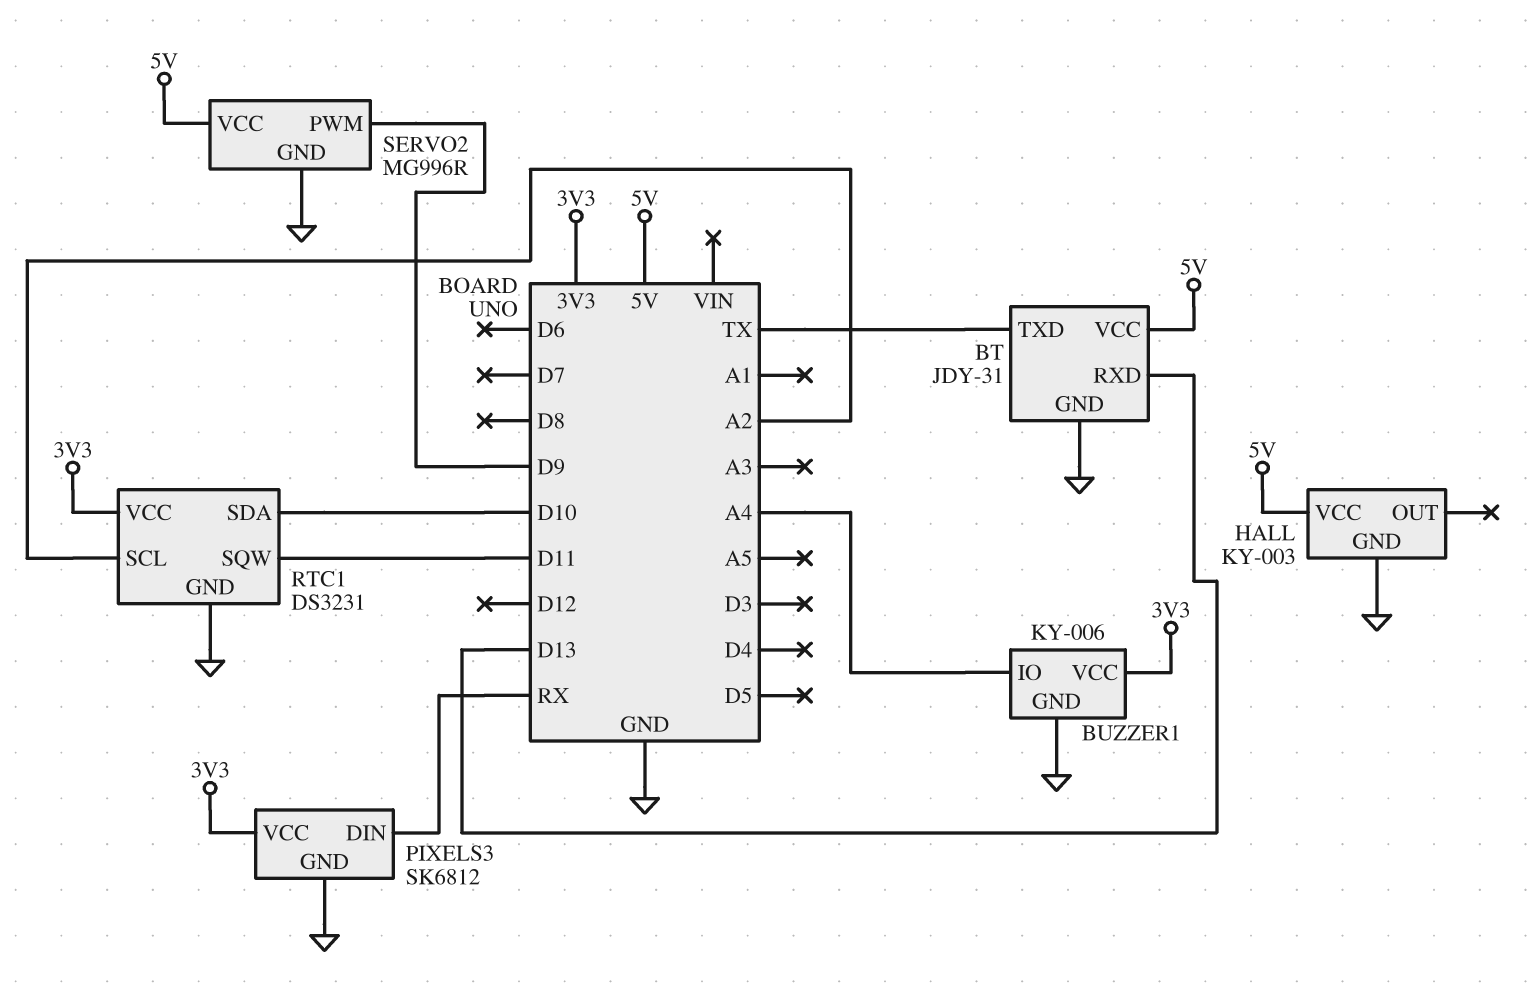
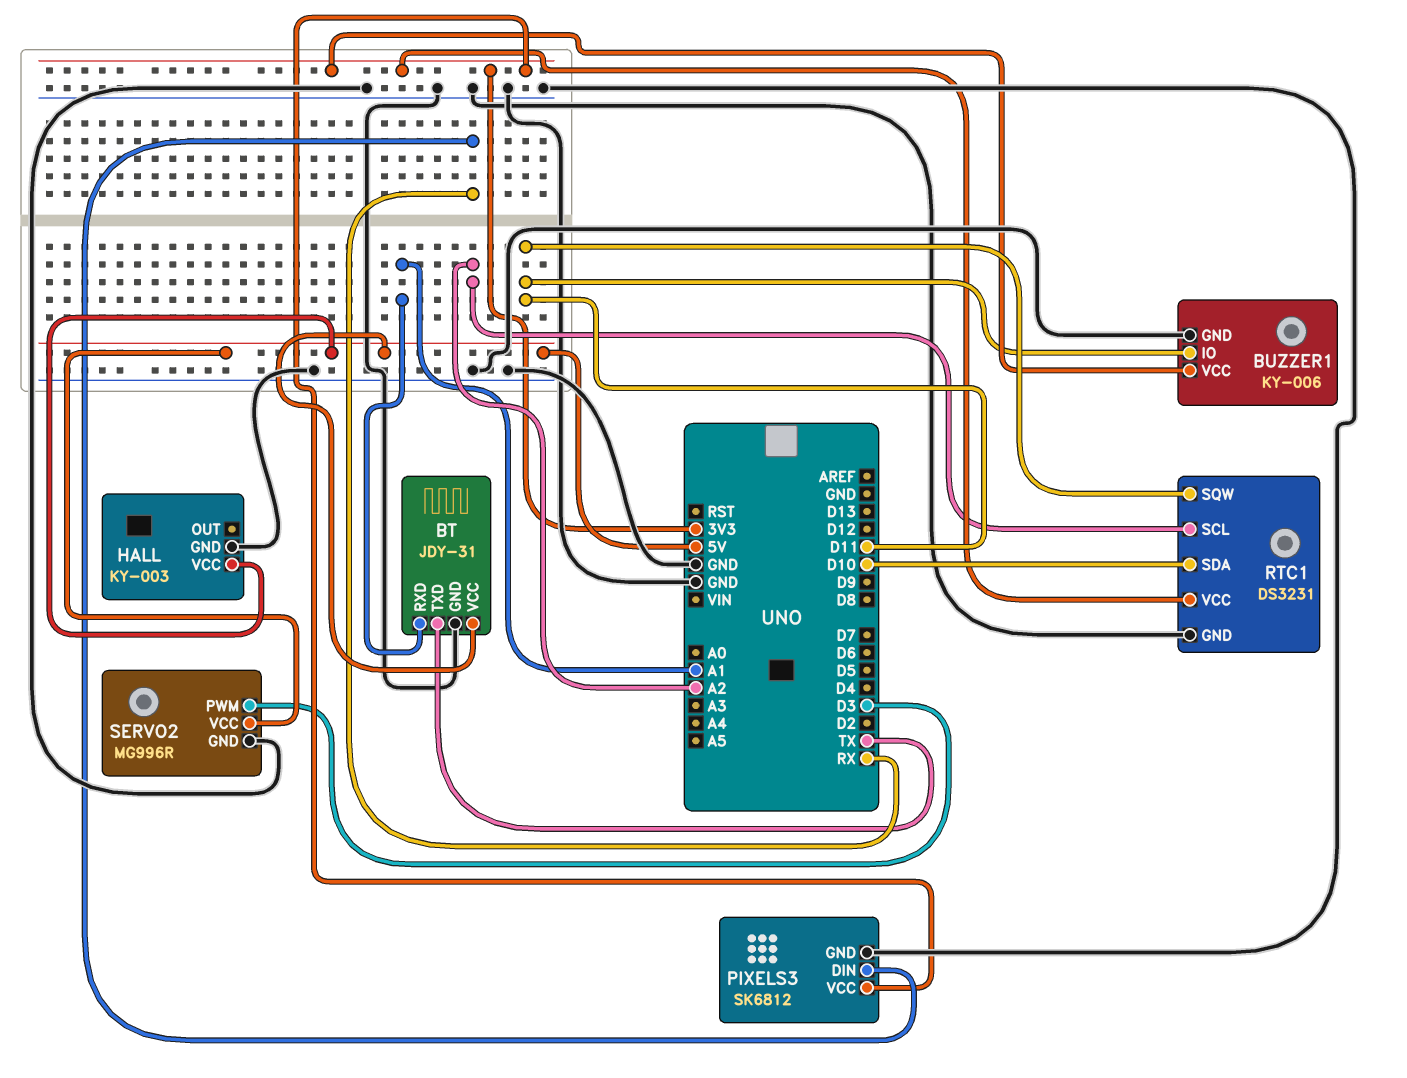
BT pin RXD: D13 -> A1
BUZZER1 pin IO: A4 -> D11
SERVO2 pin PWM: D9 -> D3

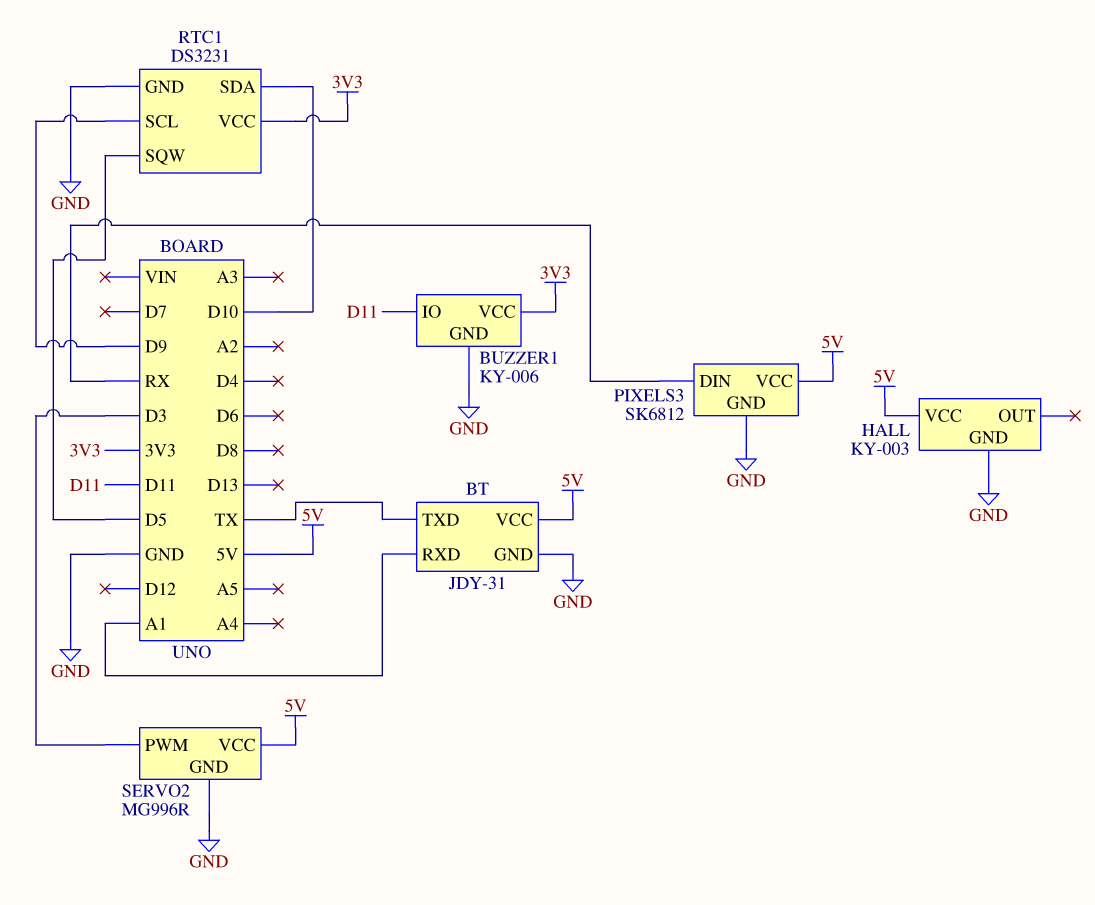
PIXELS3 pin VCC: 3V3 -> 5V
RTC1 pin SCL: A2 -> D9
RTC1 pin SQW: D11 -> D5

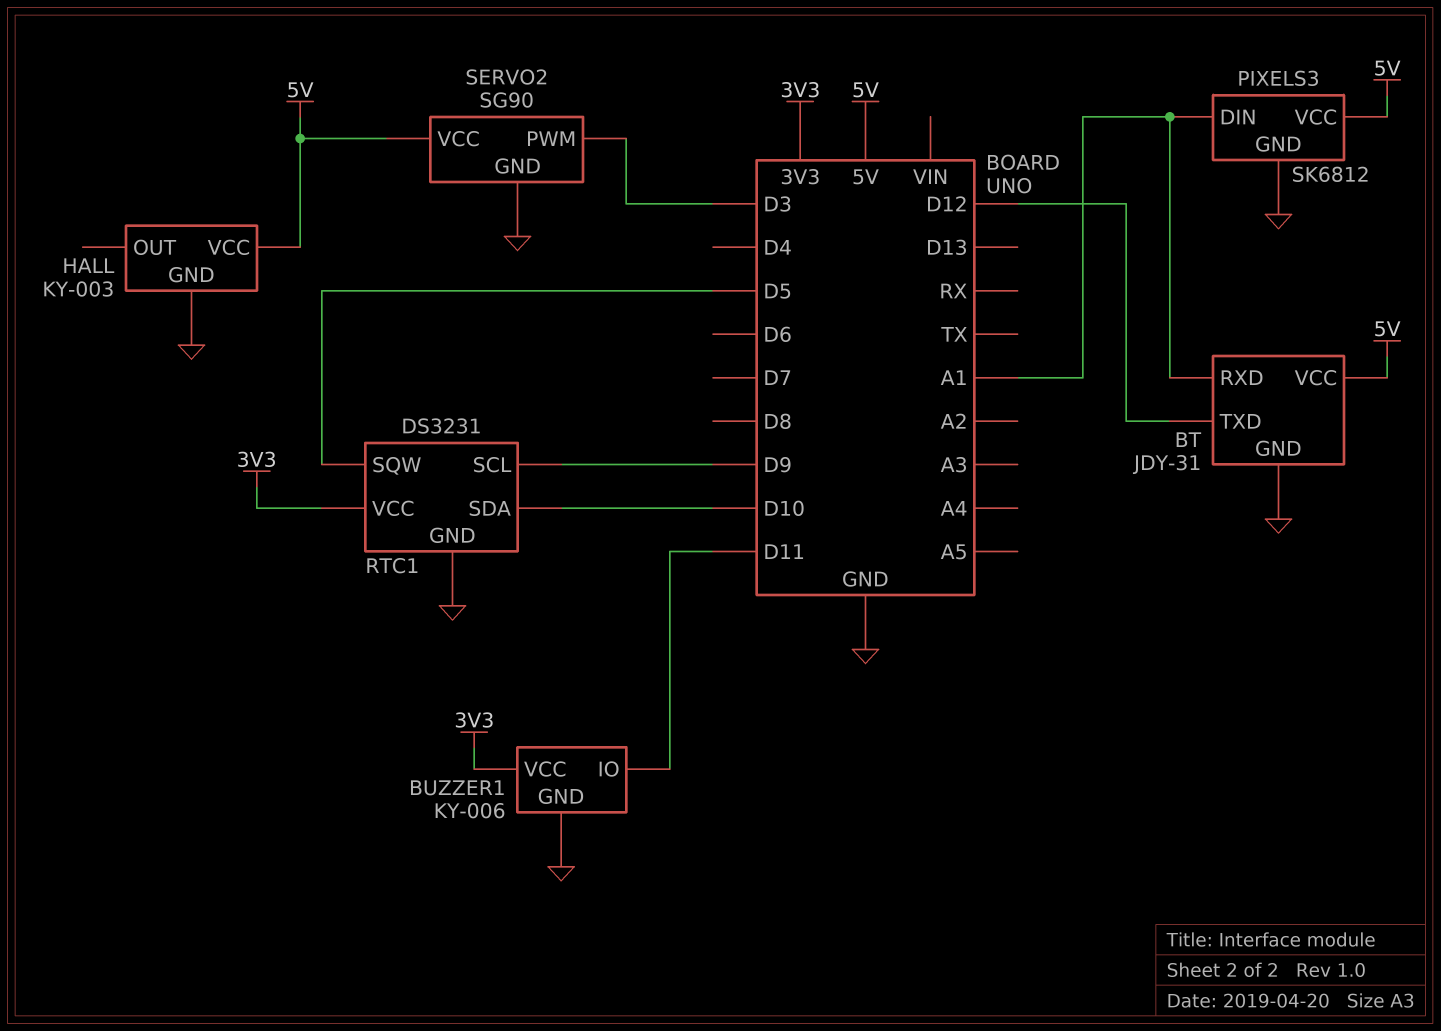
BT pin TXD: TX -> D12
PIXELS3 pin DIN: RX -> A1
SERVO2: MG996R -> SG90

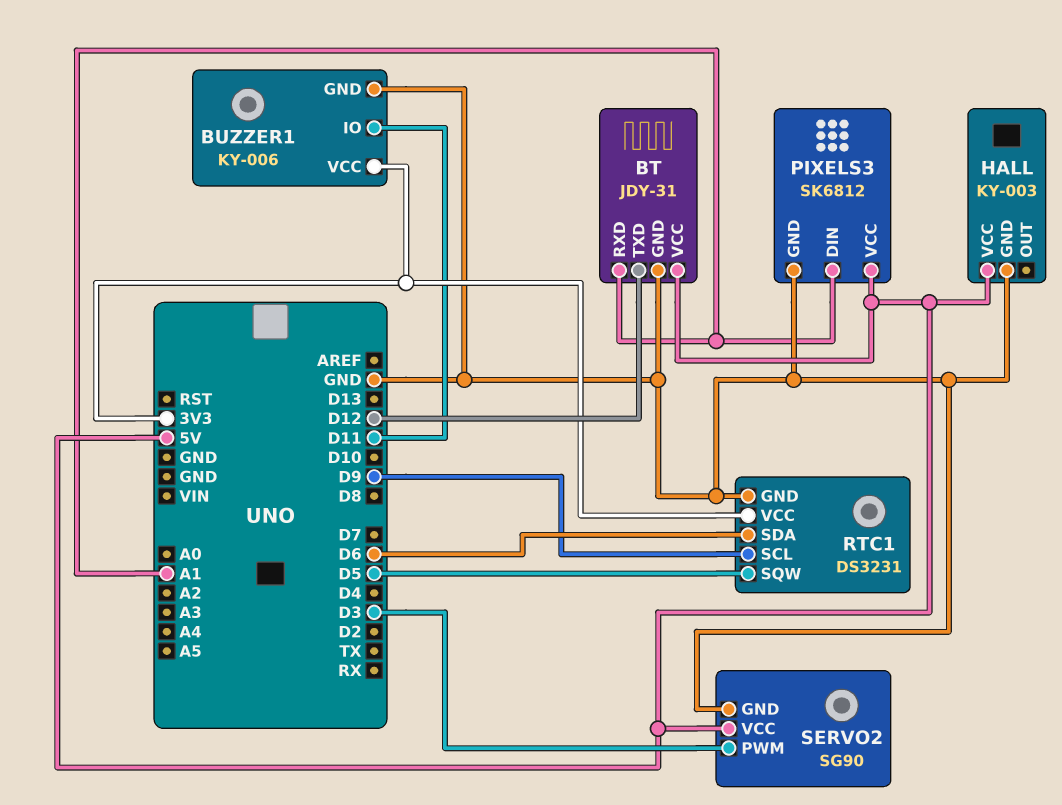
RTC1 pin SDA: D10 -> D6

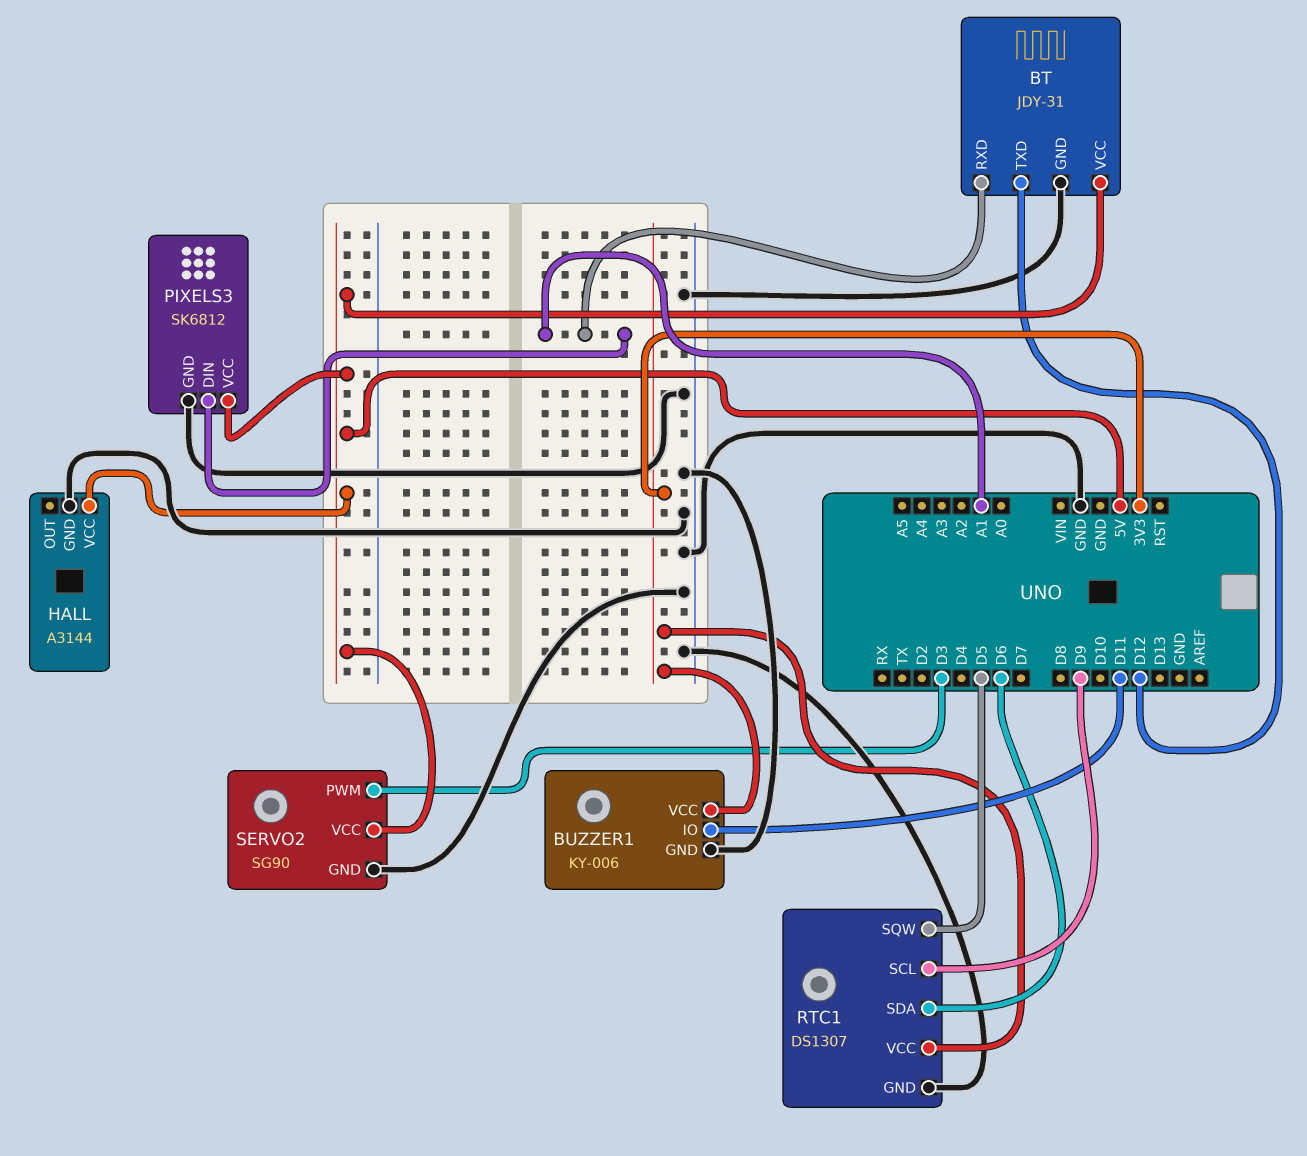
HALL: KY-003 -> A3144
RTC1: DS3231 -> DS1307

